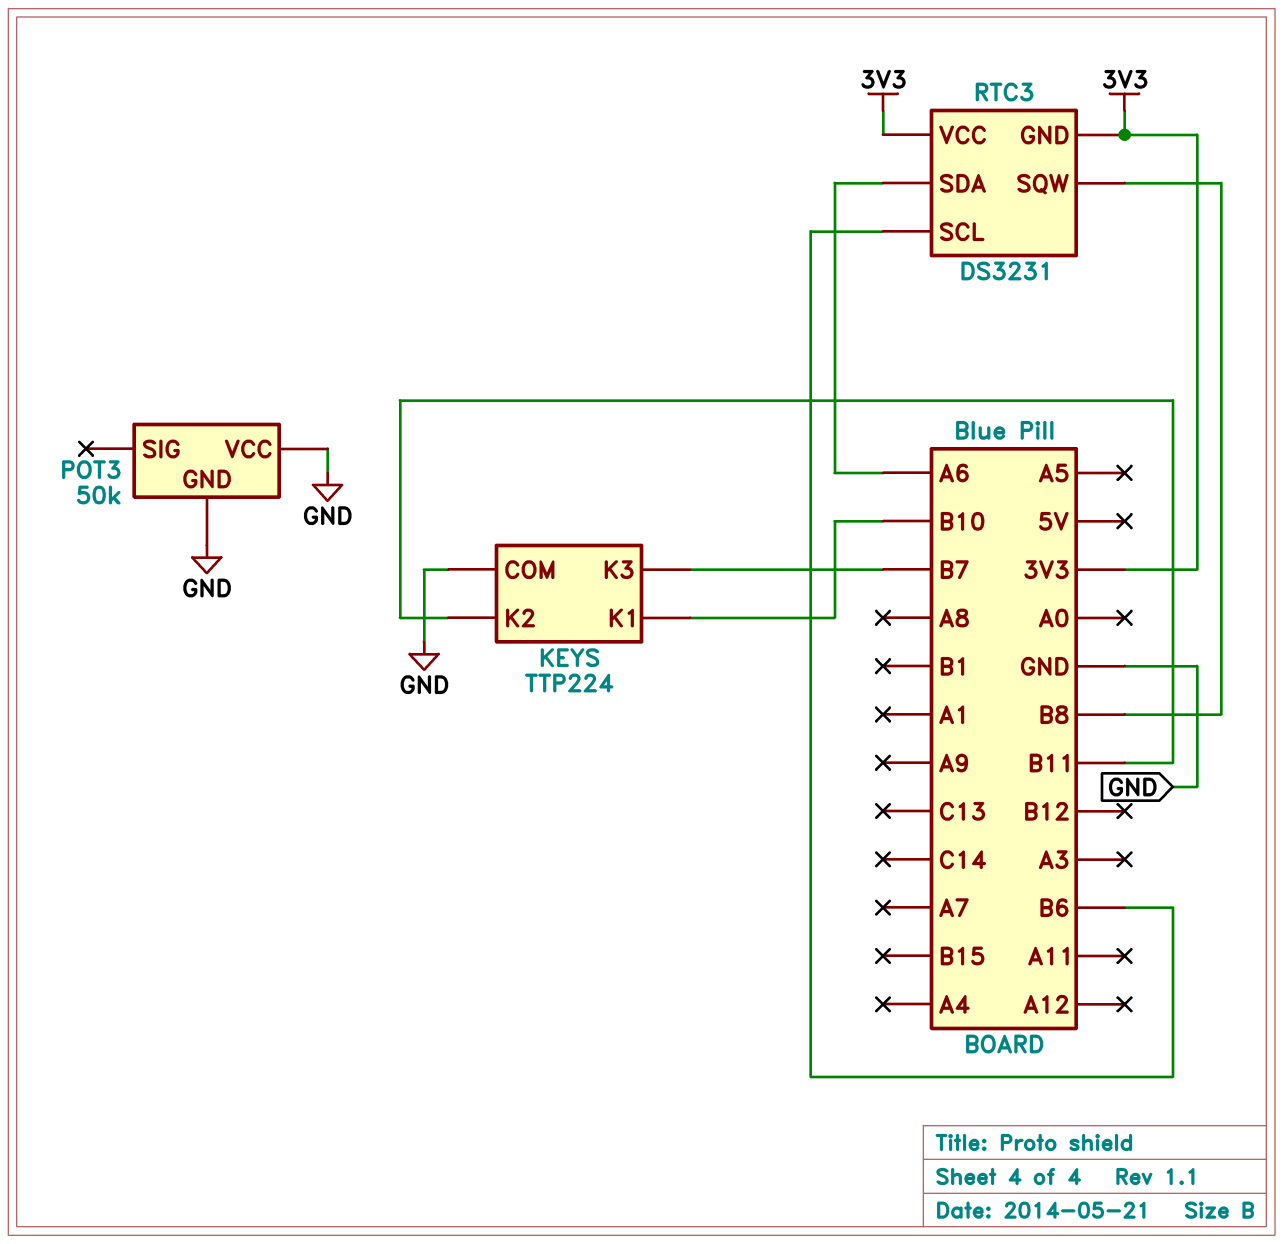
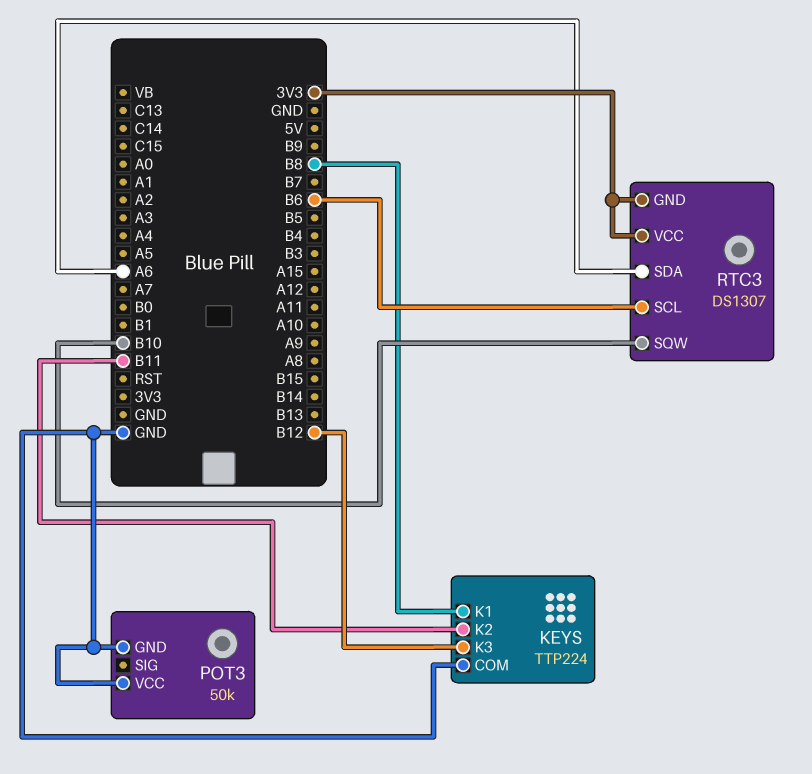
KEYS pin K1: B10 -> B8
KEYS pin K3: B7 -> B12
RTC3: DS3231 -> DS1307
RTC3 pin SQW: B8 -> B10

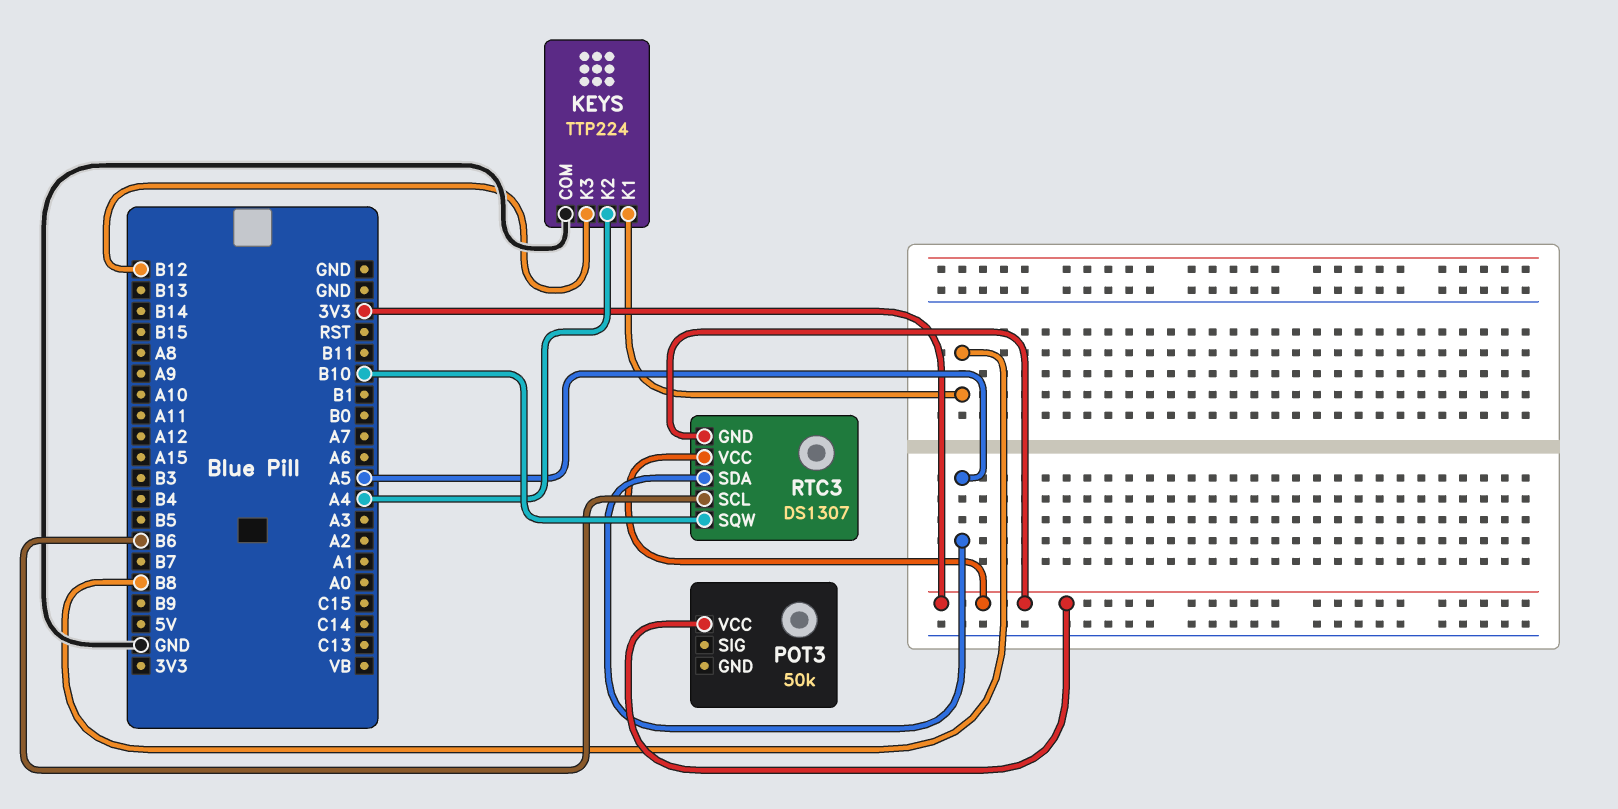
KEYS pin K2: B11 -> A4
POT3 pin GND: GND -> none
POT3 pin VCC: GND -> 3V3
RTC3 pin SDA: A6 -> A5

